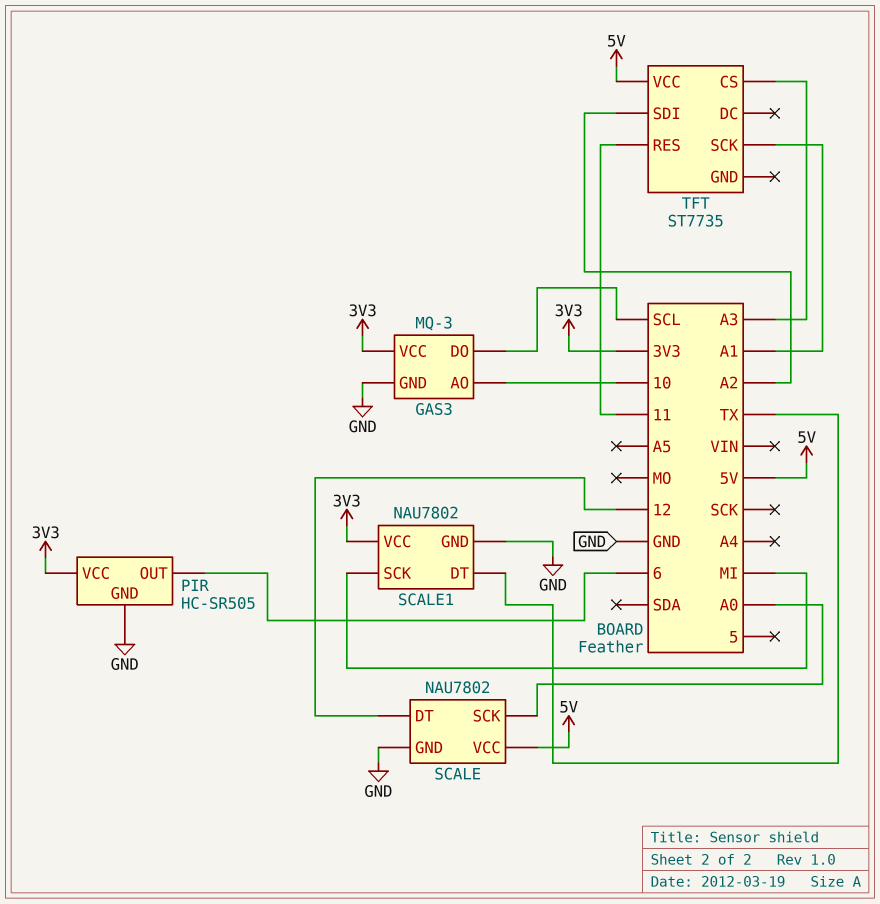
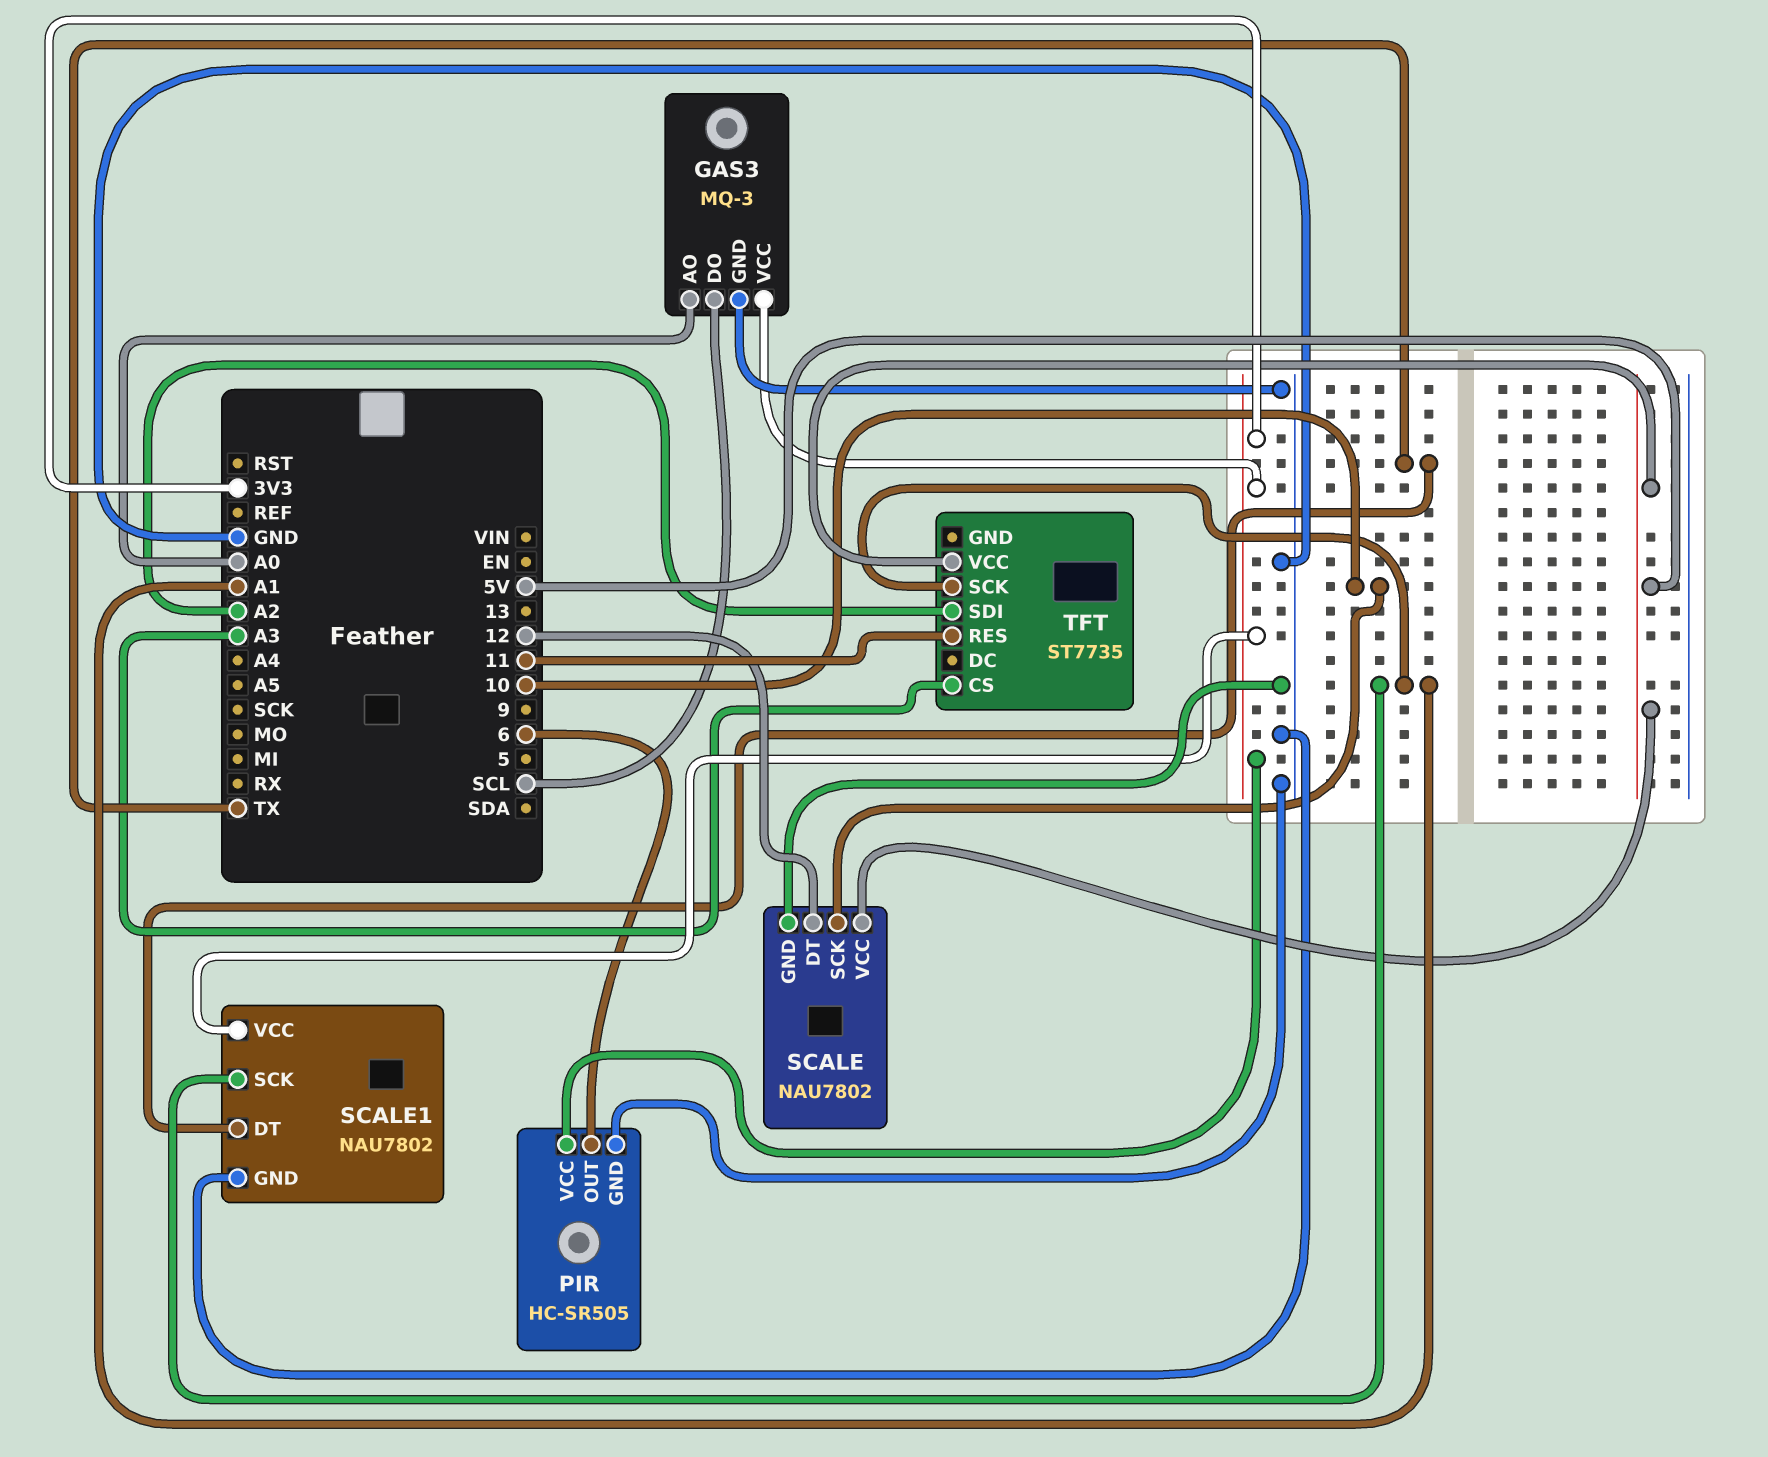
GAS3 pin AO: 10 -> A0
SCALE pin SCK: A0 -> 10
SCALE1 pin SCK: MI -> A1

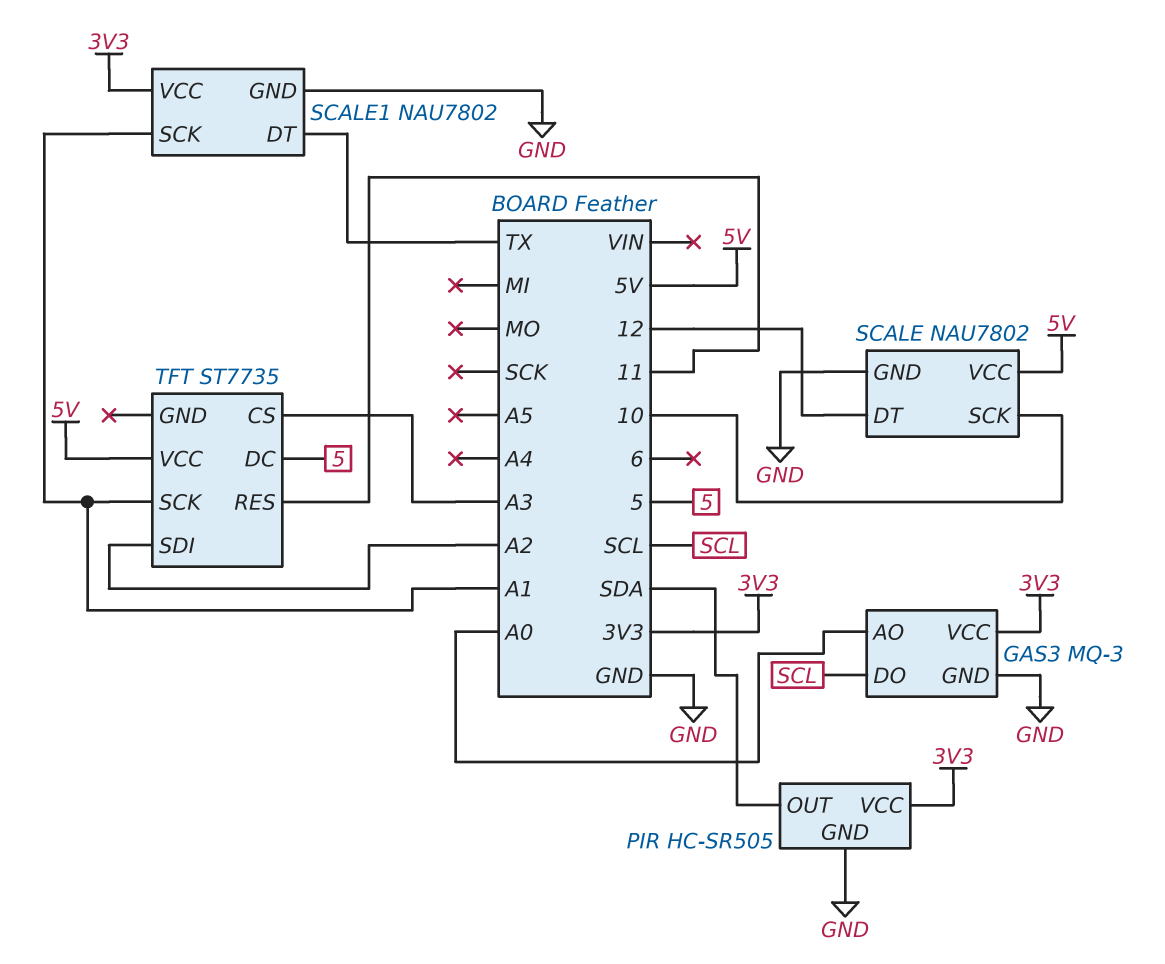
PIR pin OUT: 6 -> SDA
TFT pin DC: none -> 5

